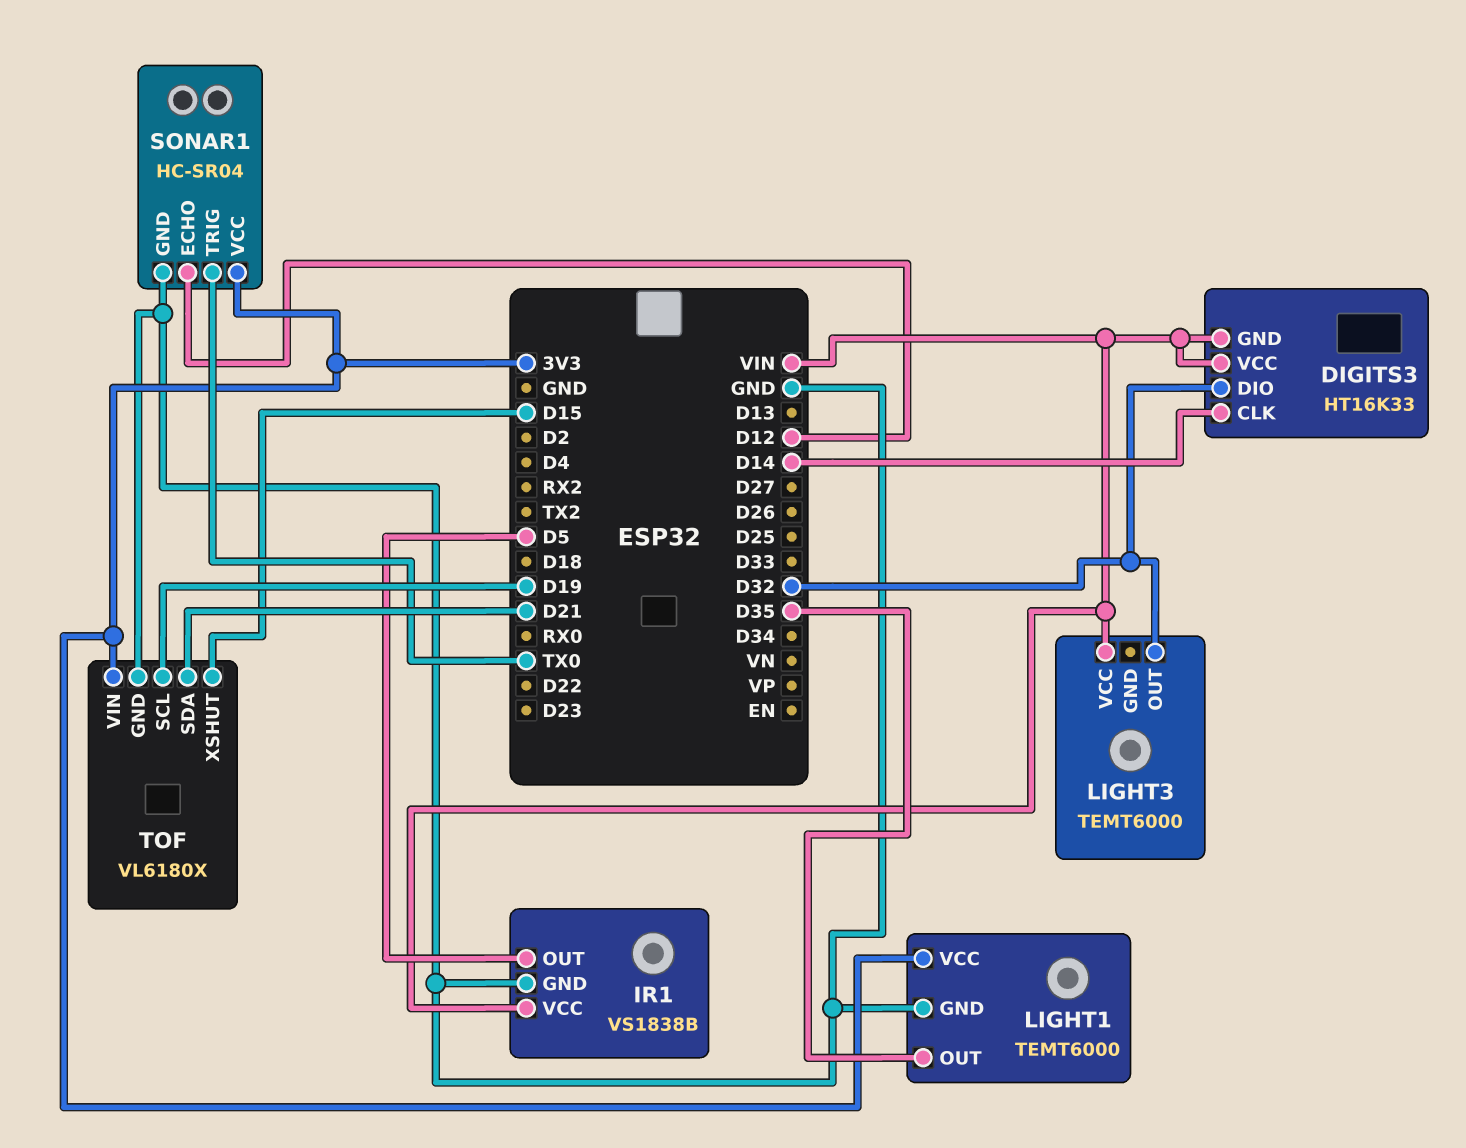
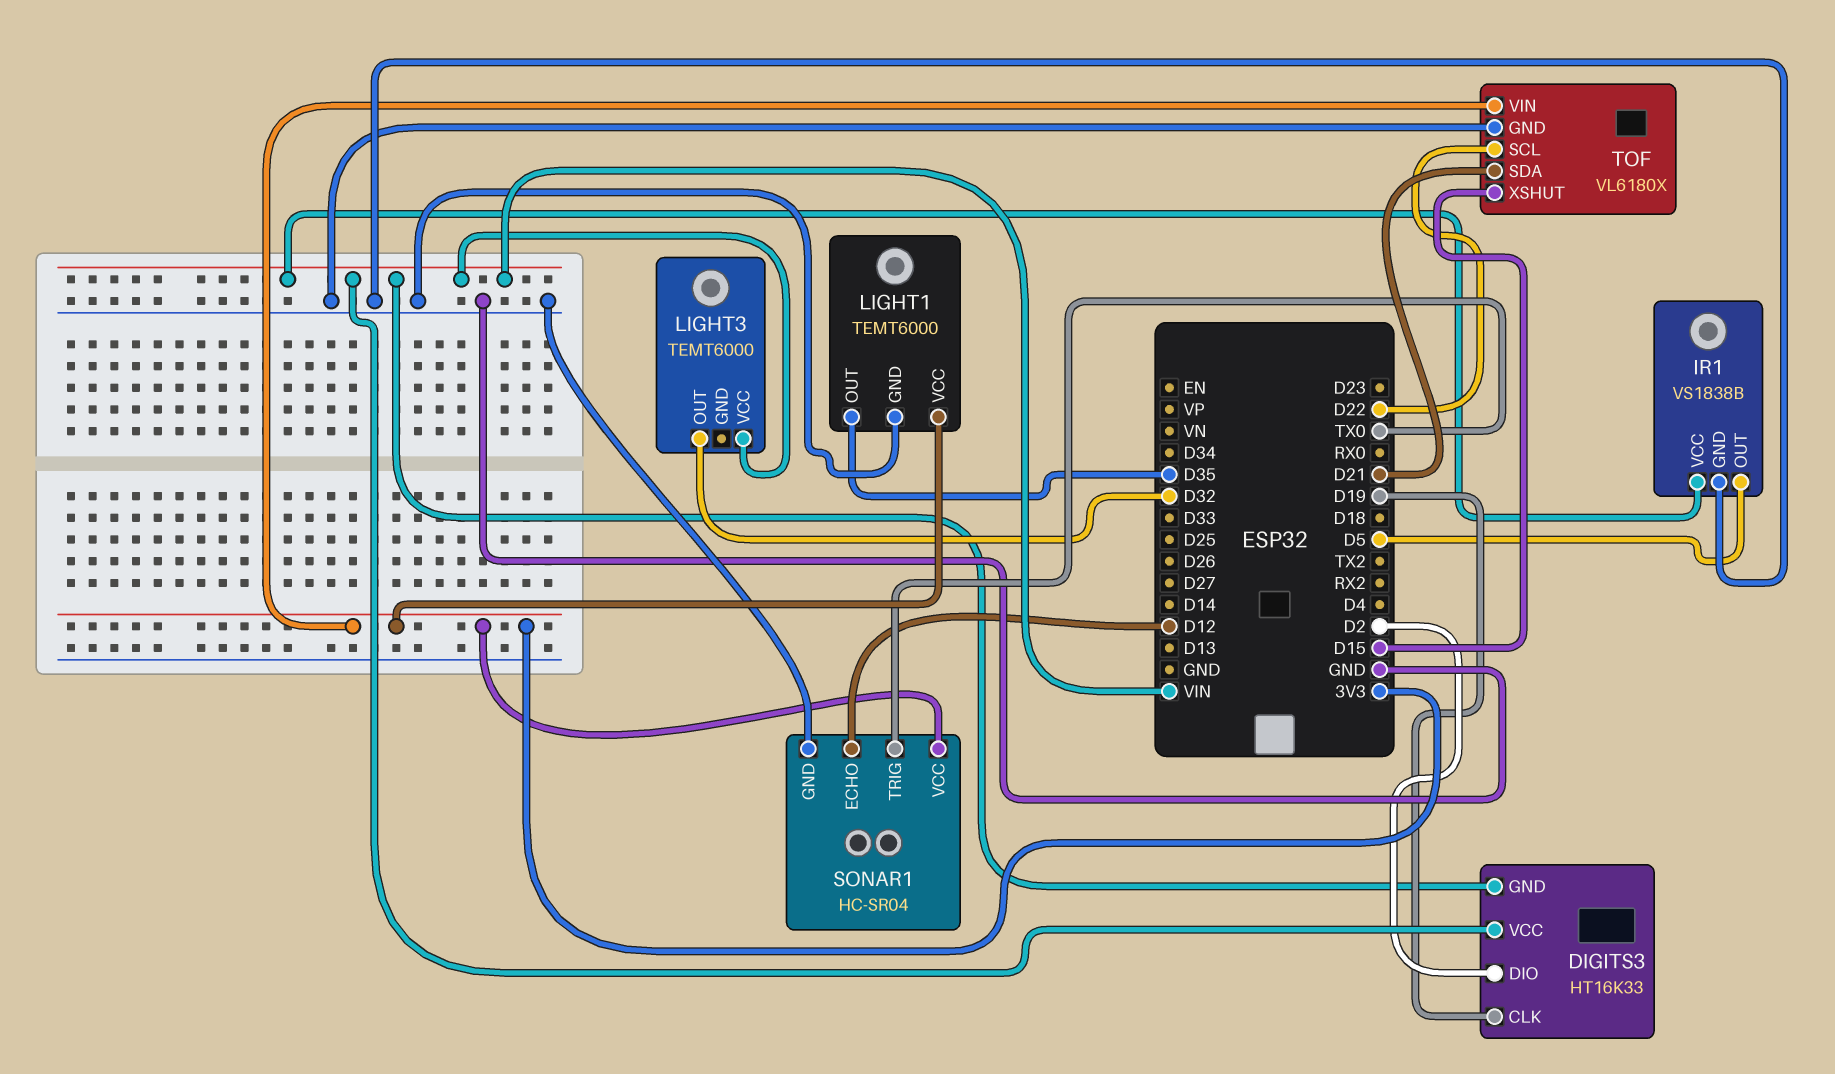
DIGITS3 pin CLK: D14 -> D19
DIGITS3 pin DIO: D32 -> D2
TOF pin SCL: D19 -> D22

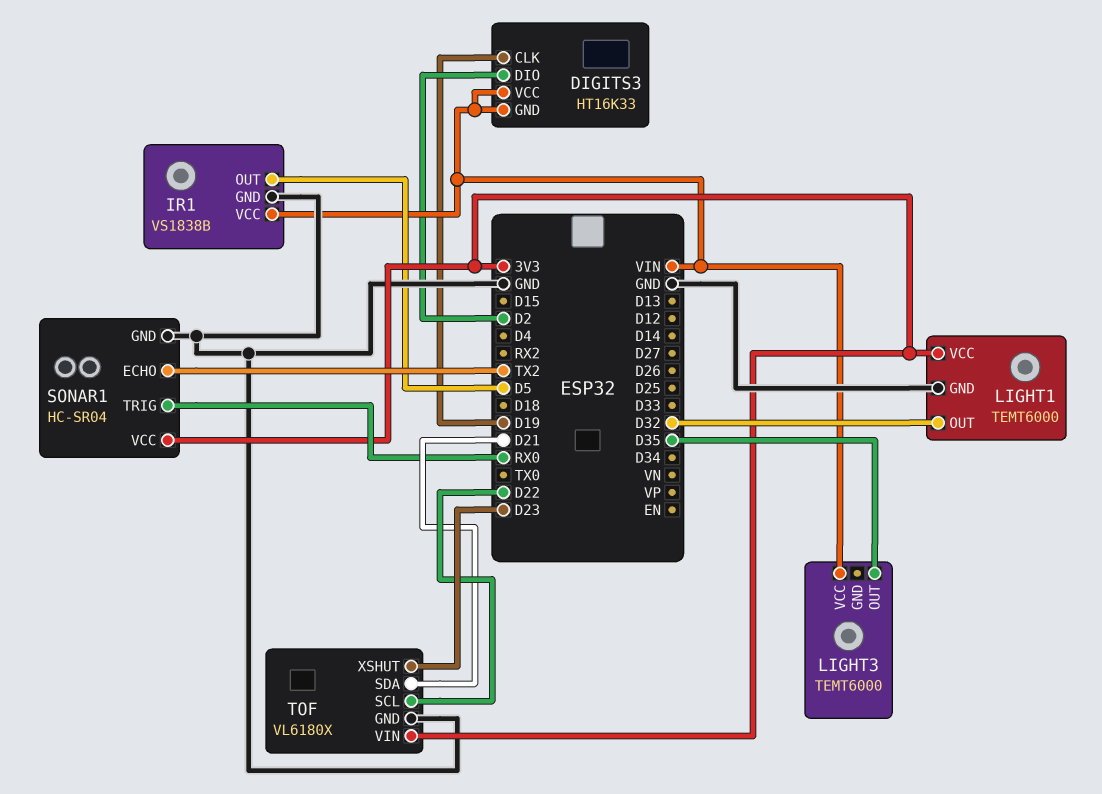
LIGHT1 pin OUT: D35 -> D32
LIGHT3 pin OUT: D32 -> D35
SONAR1 pin ECHO: D12 -> TX2
SONAR1 pin TRIG: TX0 -> RX0
TOF pin XSHUT: D15 -> D23

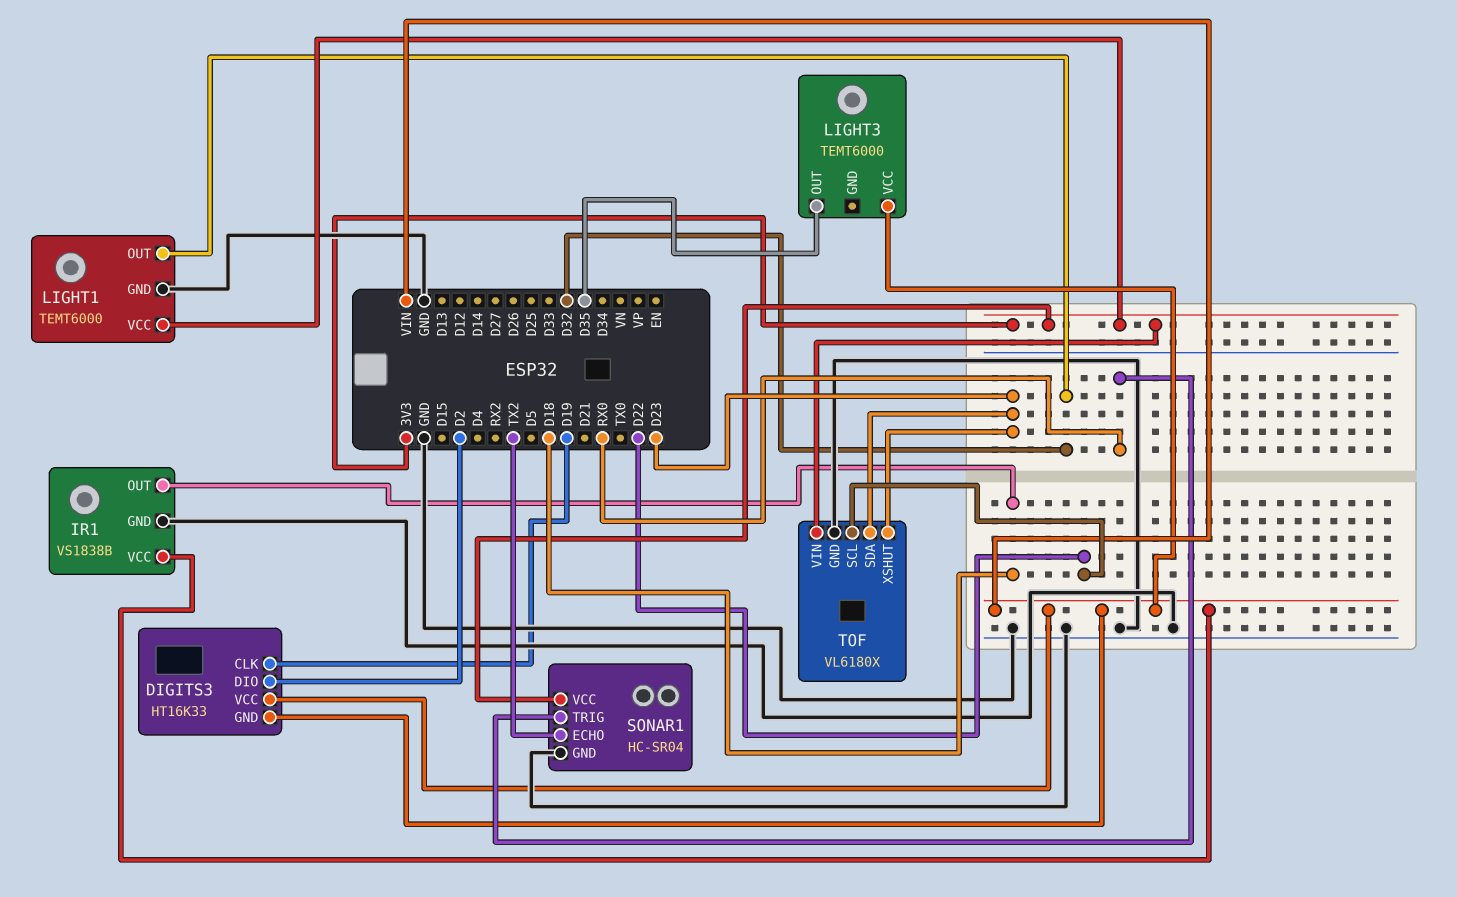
IR1 pin OUT: D5 -> D18
TOF pin SDA: D21 -> D23

